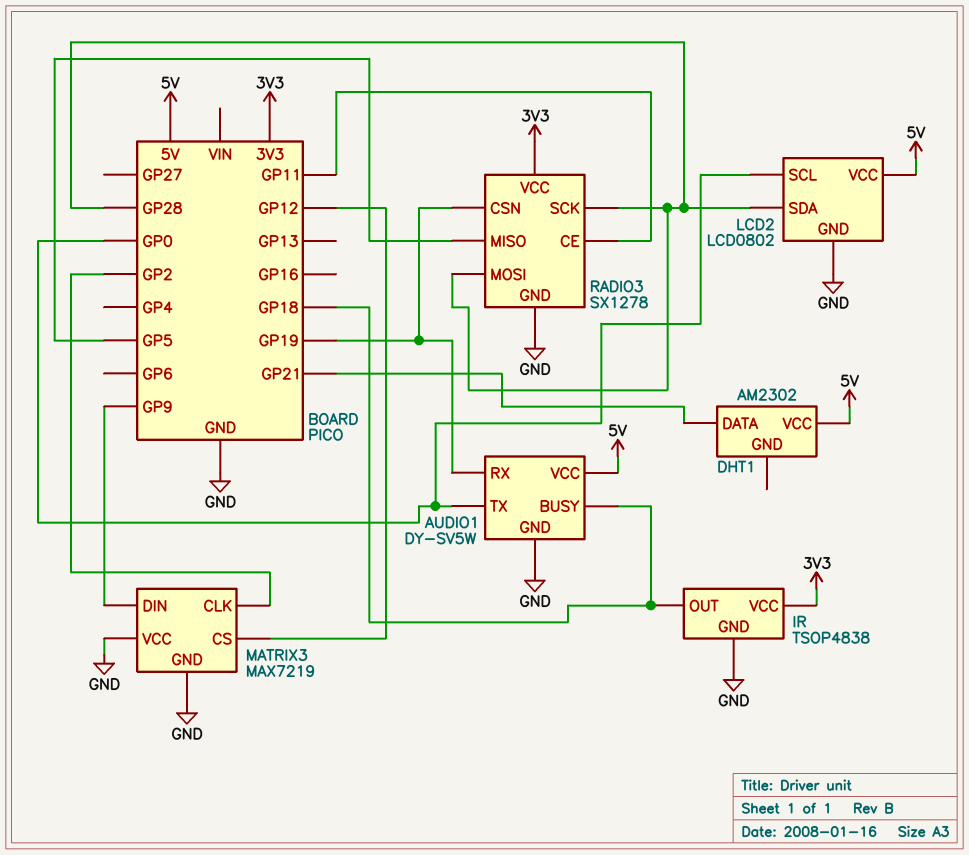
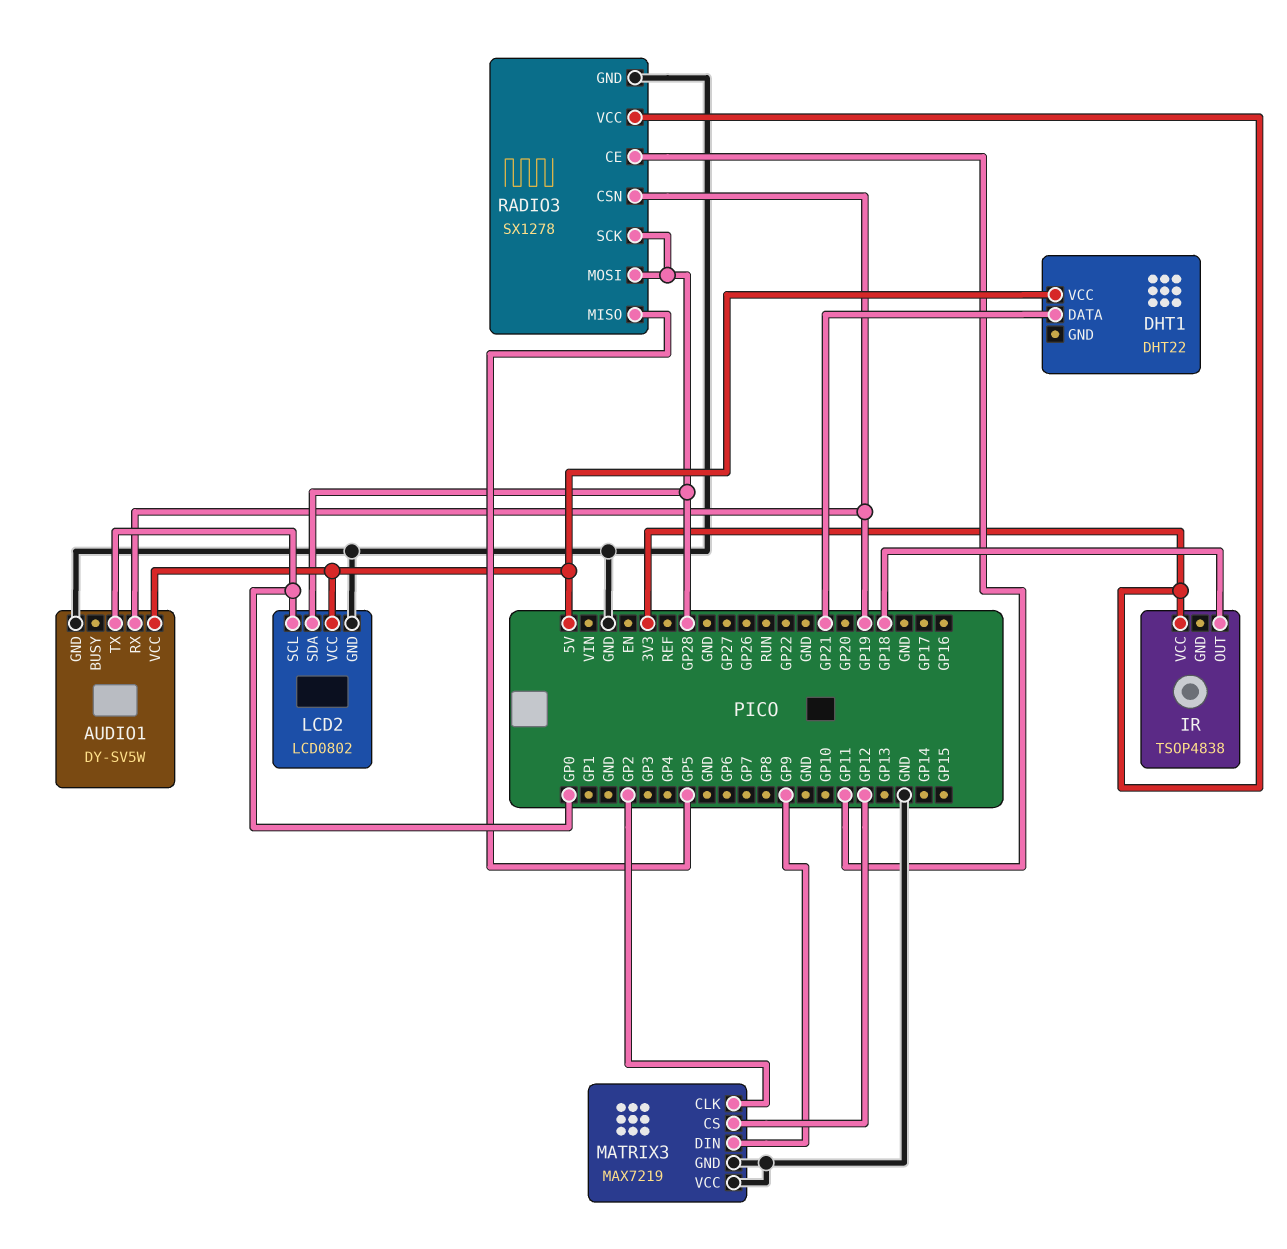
AUDIO1 pin BUSY: GP18 -> none
DHT1: AM2302 -> DHT22
IR pin GND: GND -> none

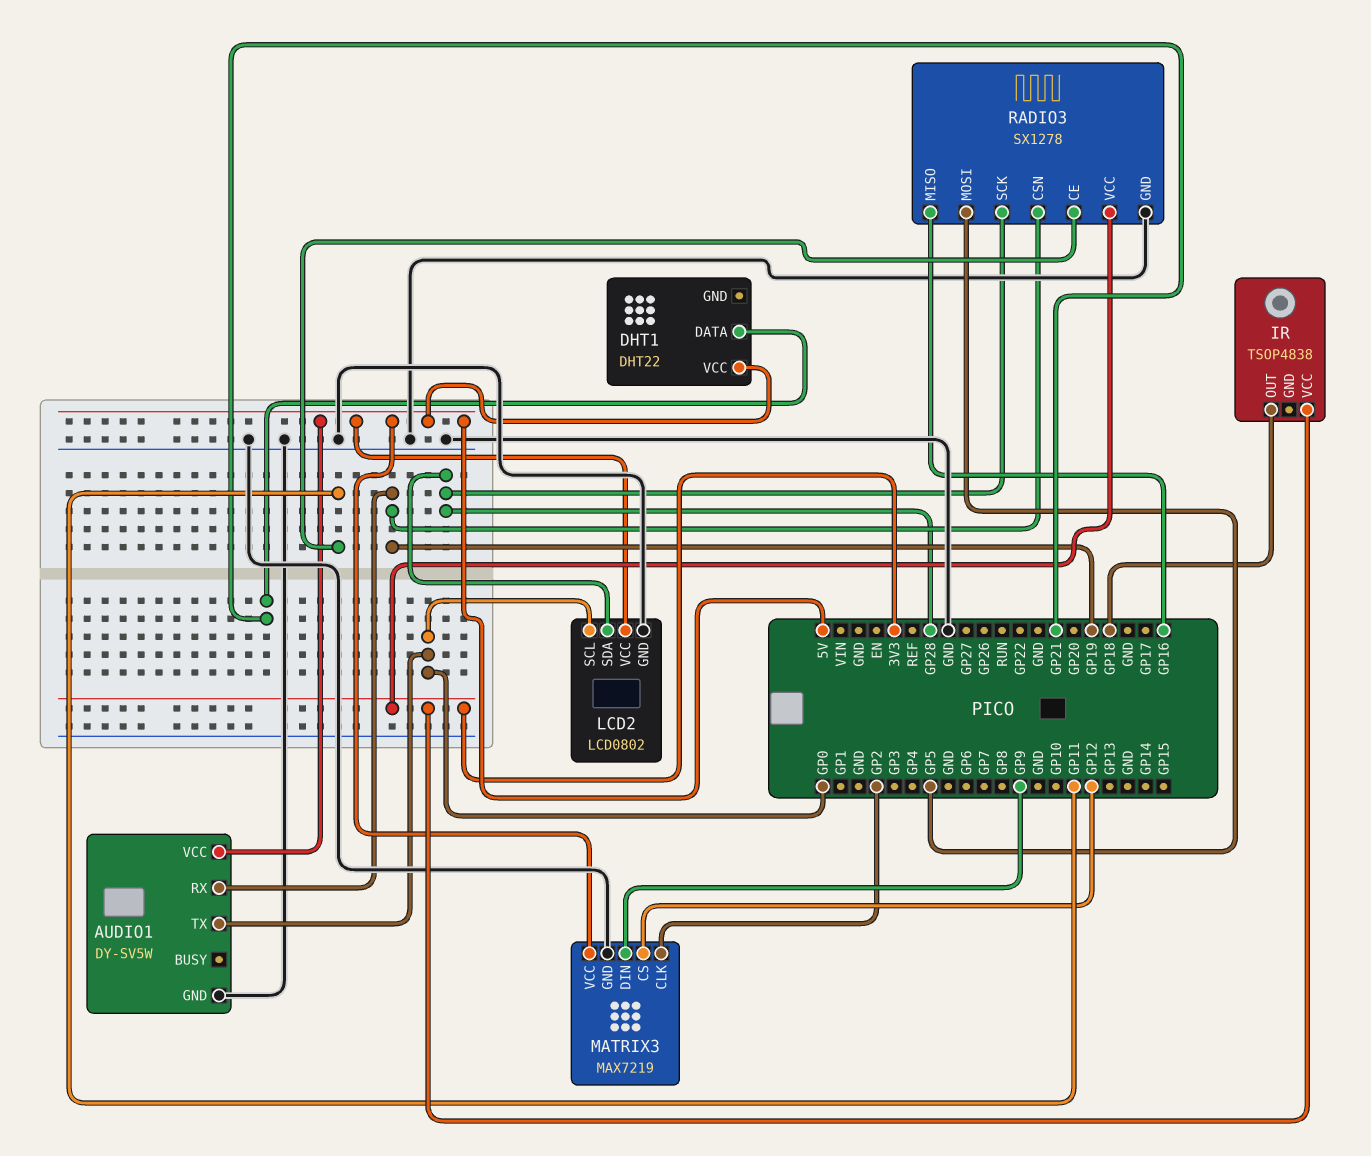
MATRIX3 pin VCC: GND -> 5V
RADIO3 pin MISO: GP5 -> GP16
RADIO3 pin MOSI: GP28 -> GP5

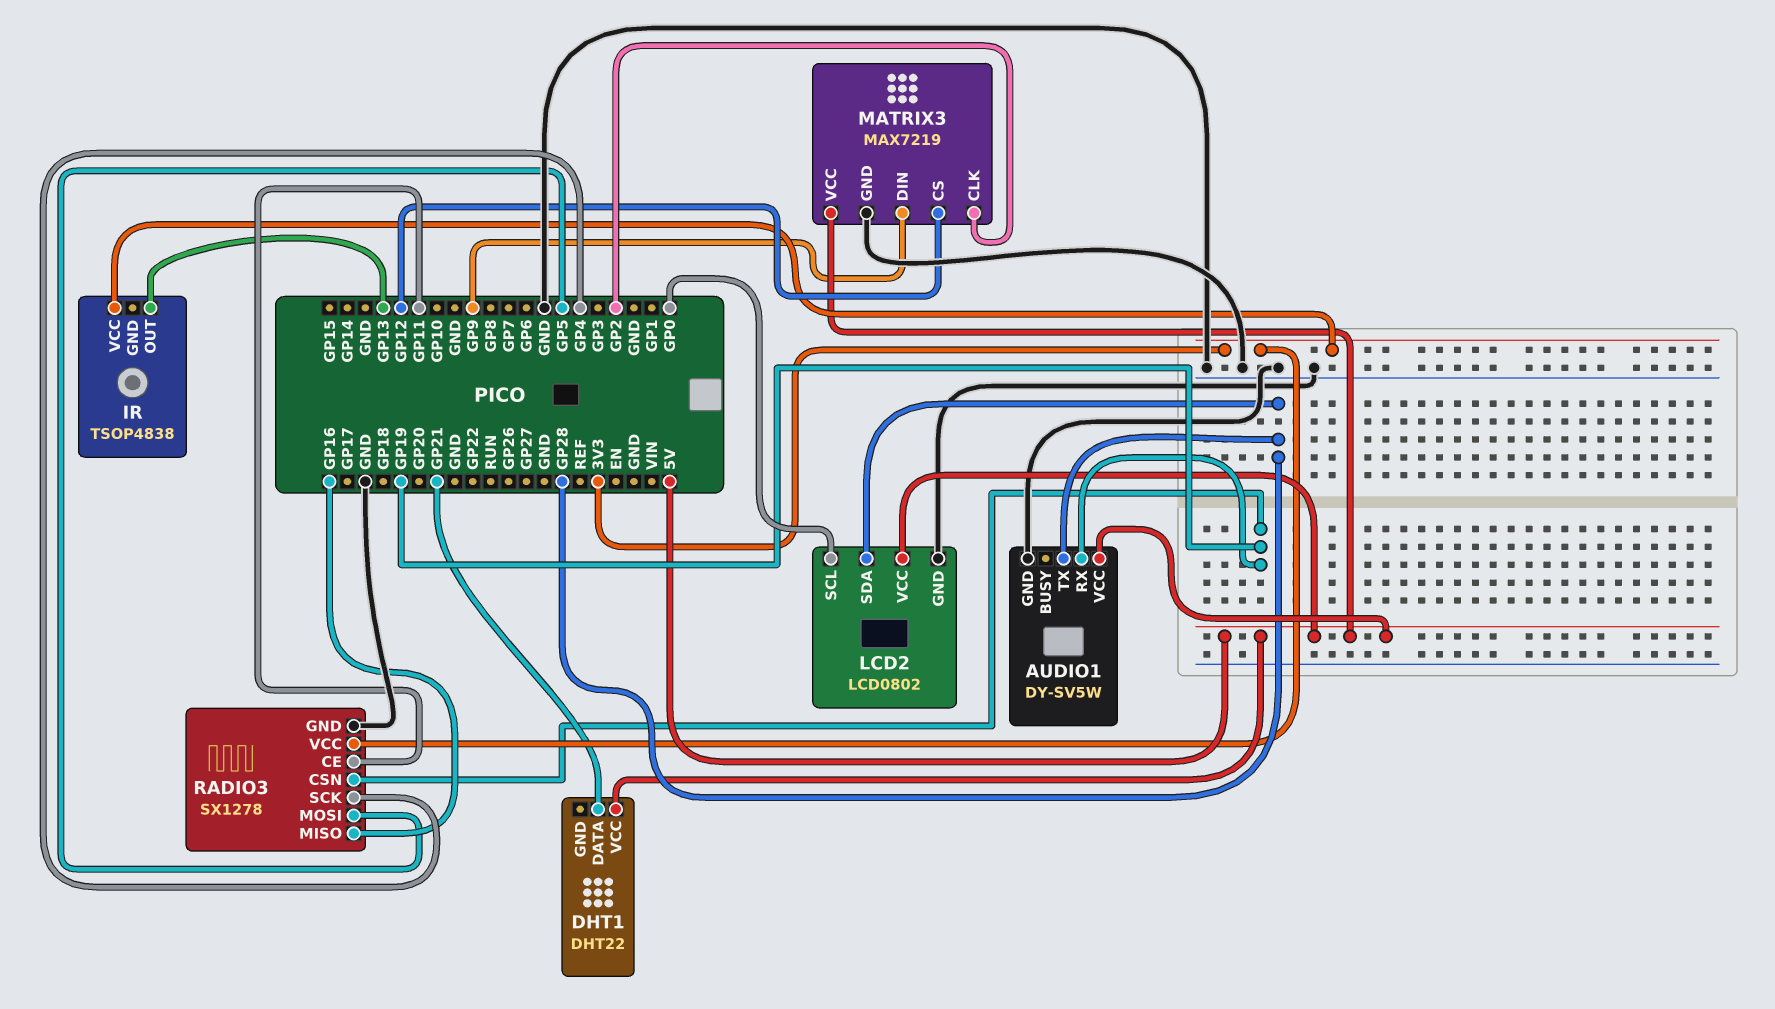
AUDIO1 pin TX: GP0 -> GP28
IR pin OUT: GP18 -> GP13
RADIO3 pin SCK: GP28 -> GP4

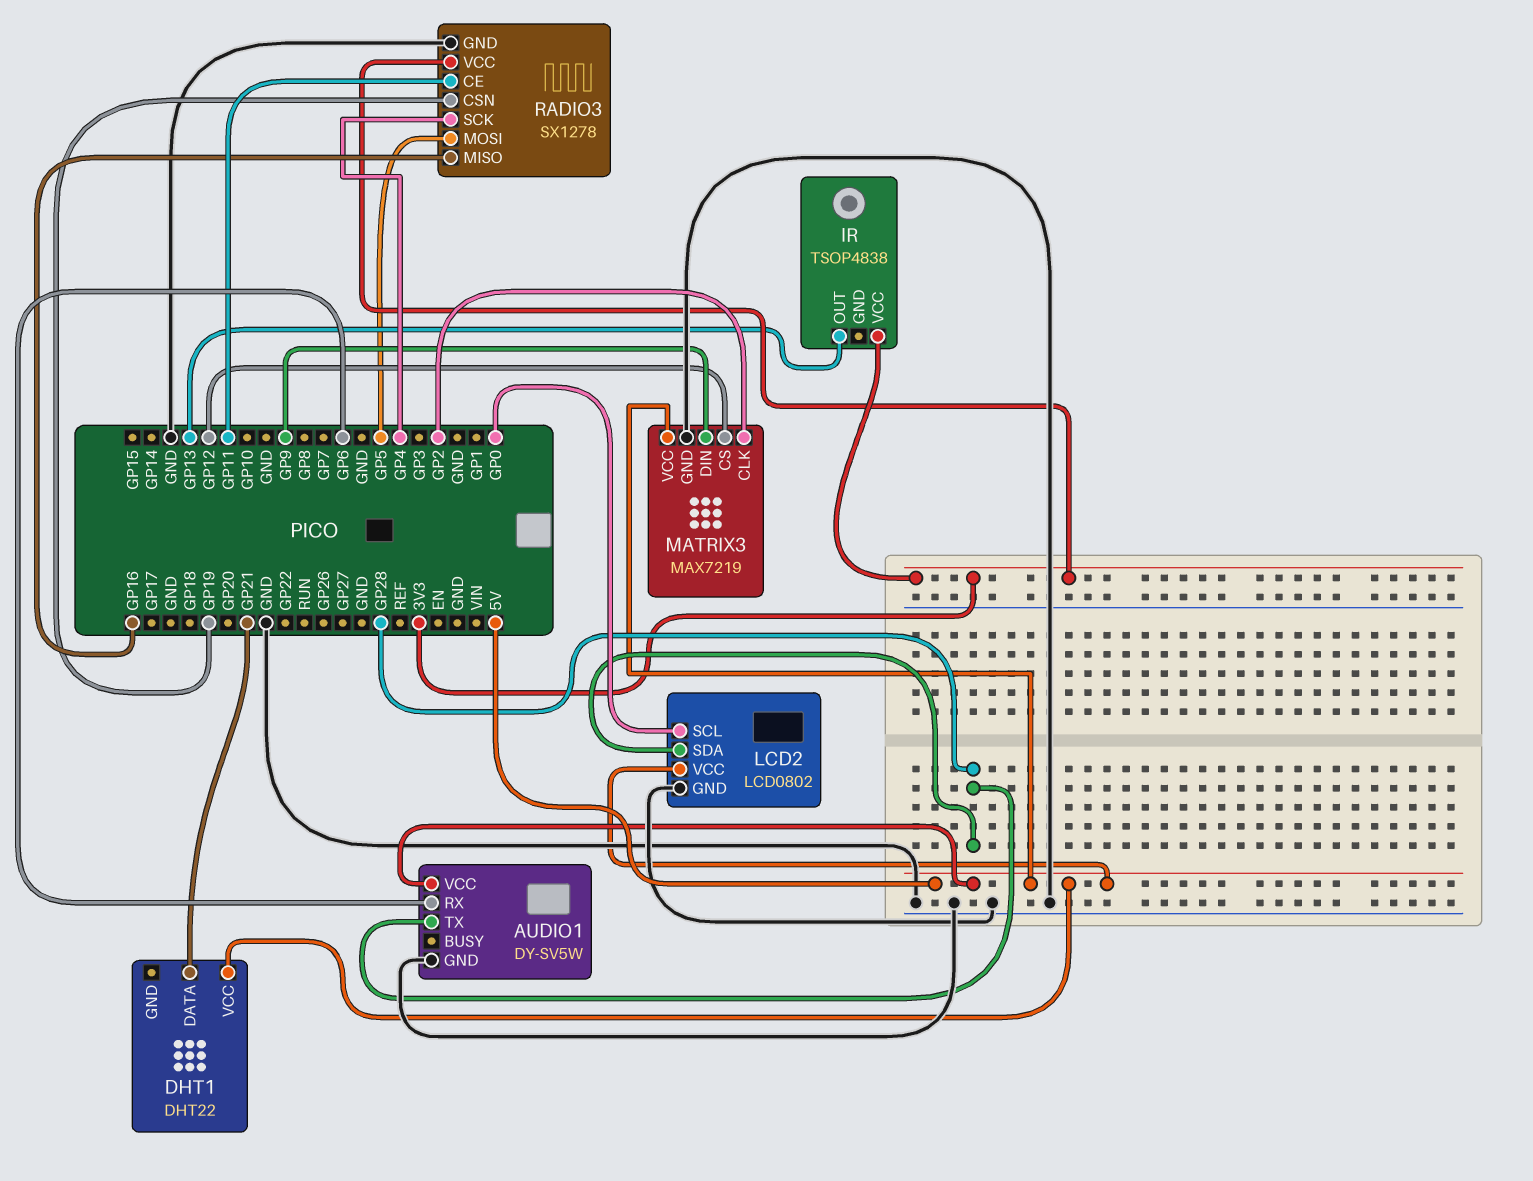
AUDIO1 pin RX: GP19 -> GP6

